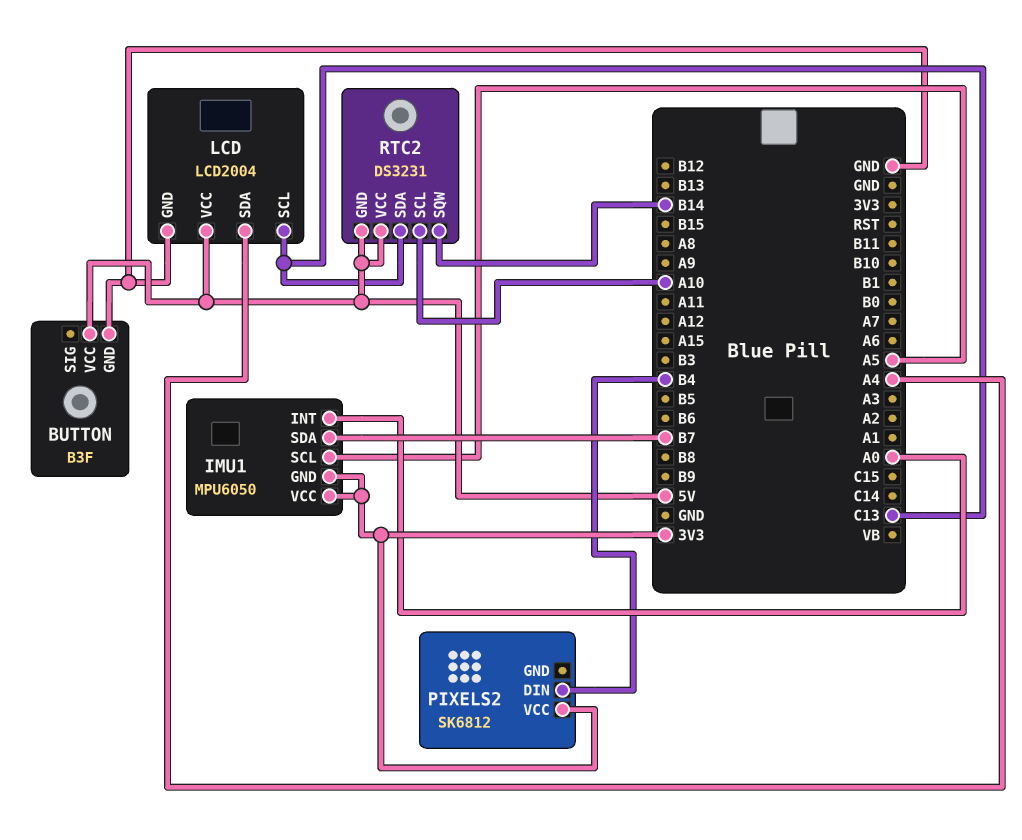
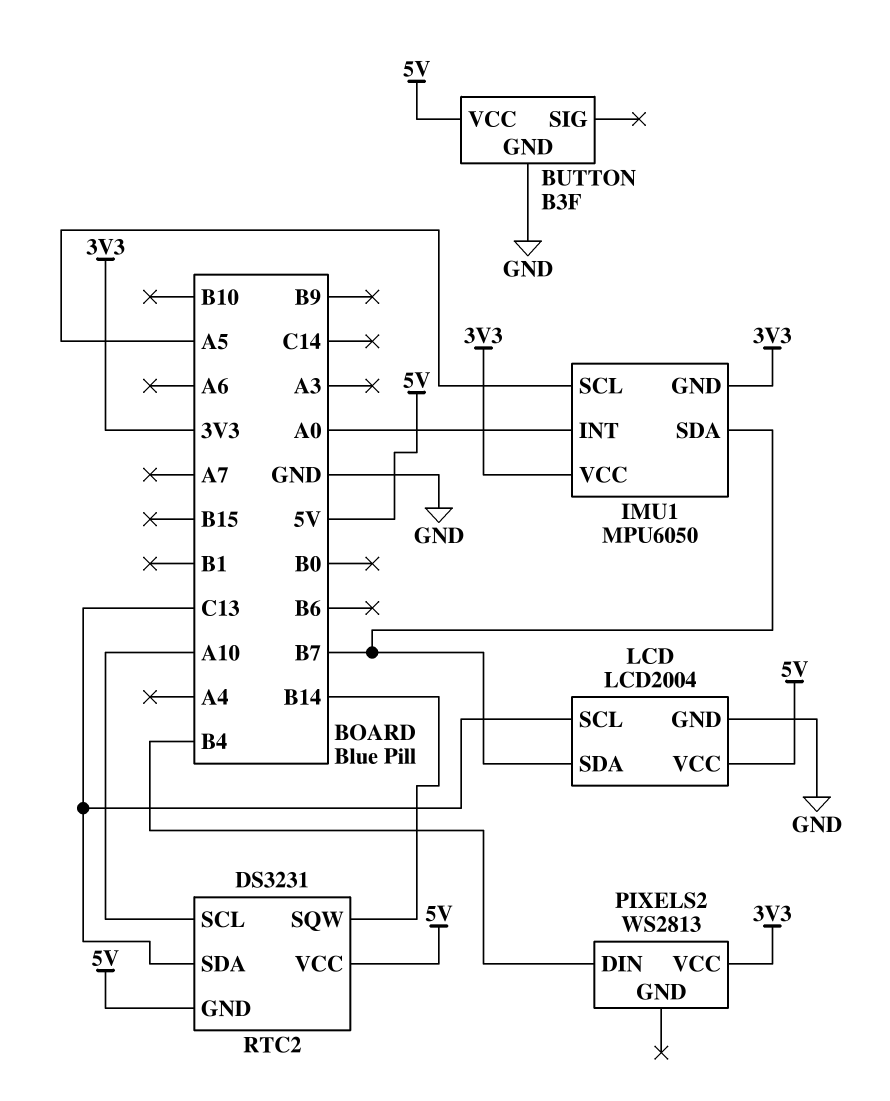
LCD pin SDA: A4 -> B7
PIXELS2: SK6812 -> WS2813

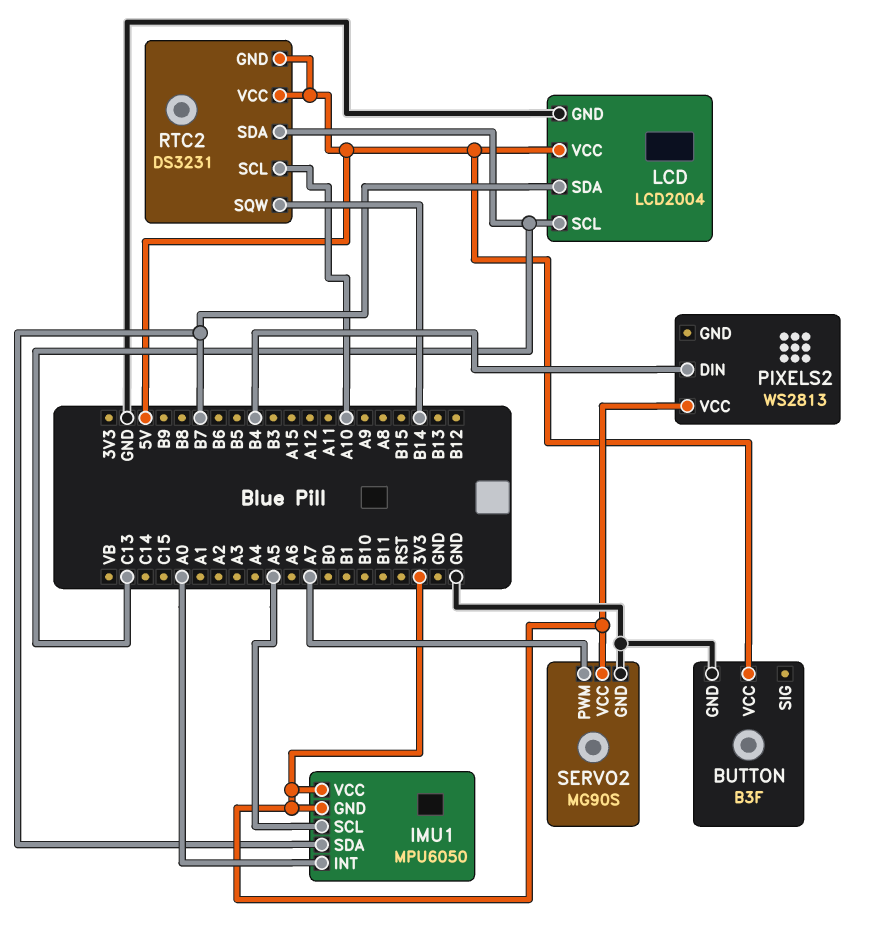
SERVO2: none -> MG90S
SERVO2 pin GND: none -> GND
SERVO2 pin PWM: none -> A7
SERVO2 pin VCC: none -> 3V3

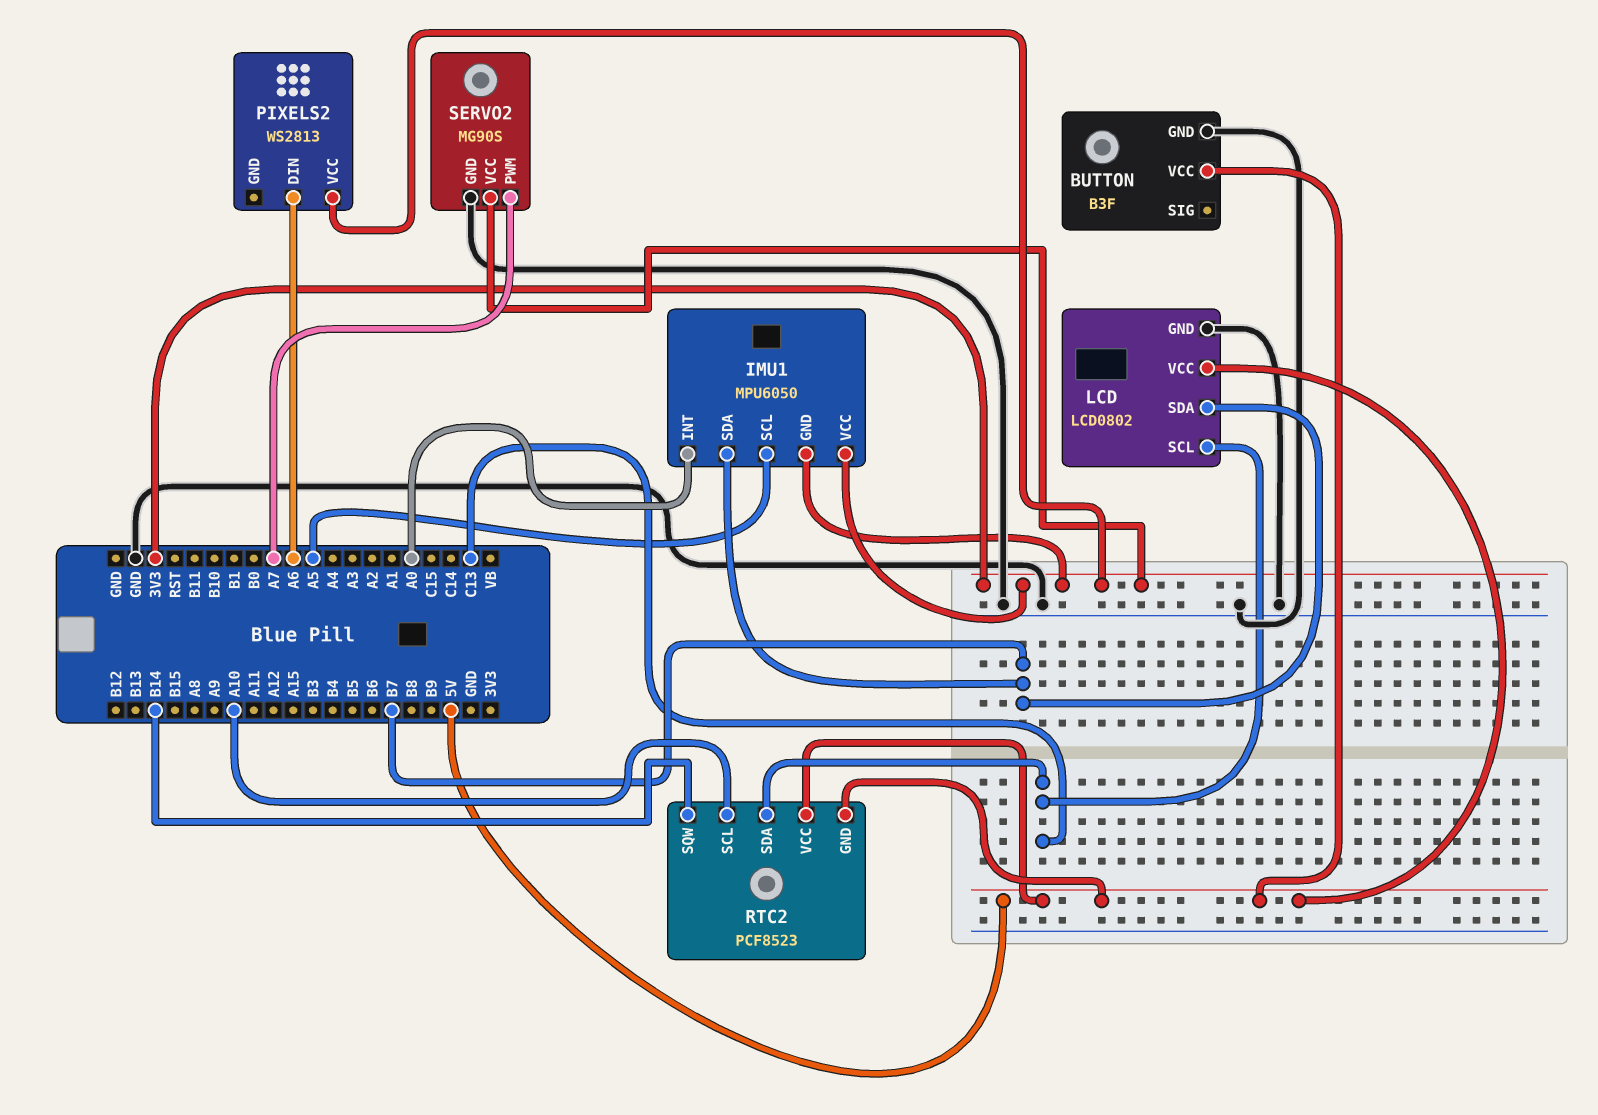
LCD: LCD2004 -> LCD0802
PIXELS2 pin DIN: B4 -> A6
RTC2: DS3231 -> PCF8523

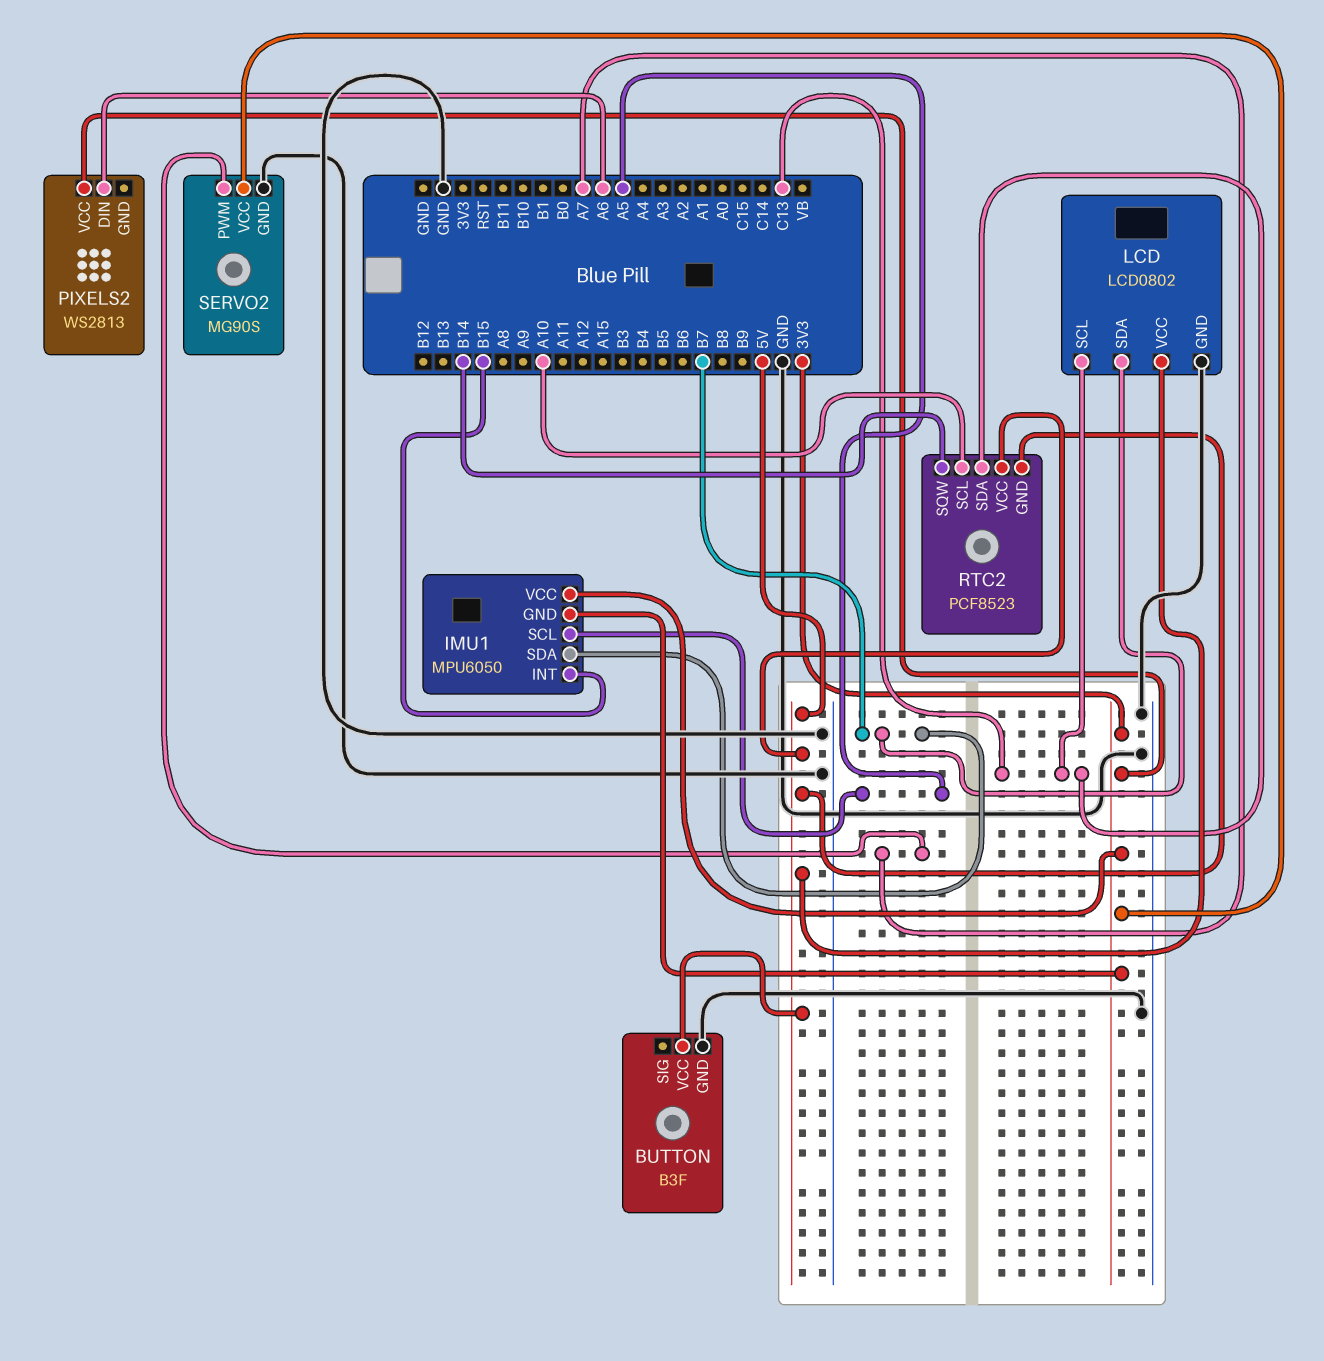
IMU1 pin INT: A0 -> B15

